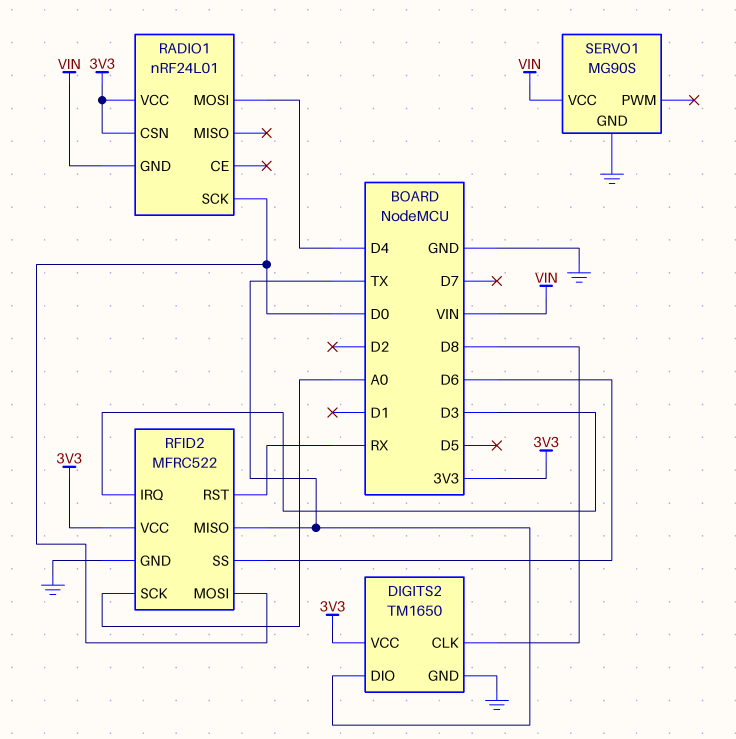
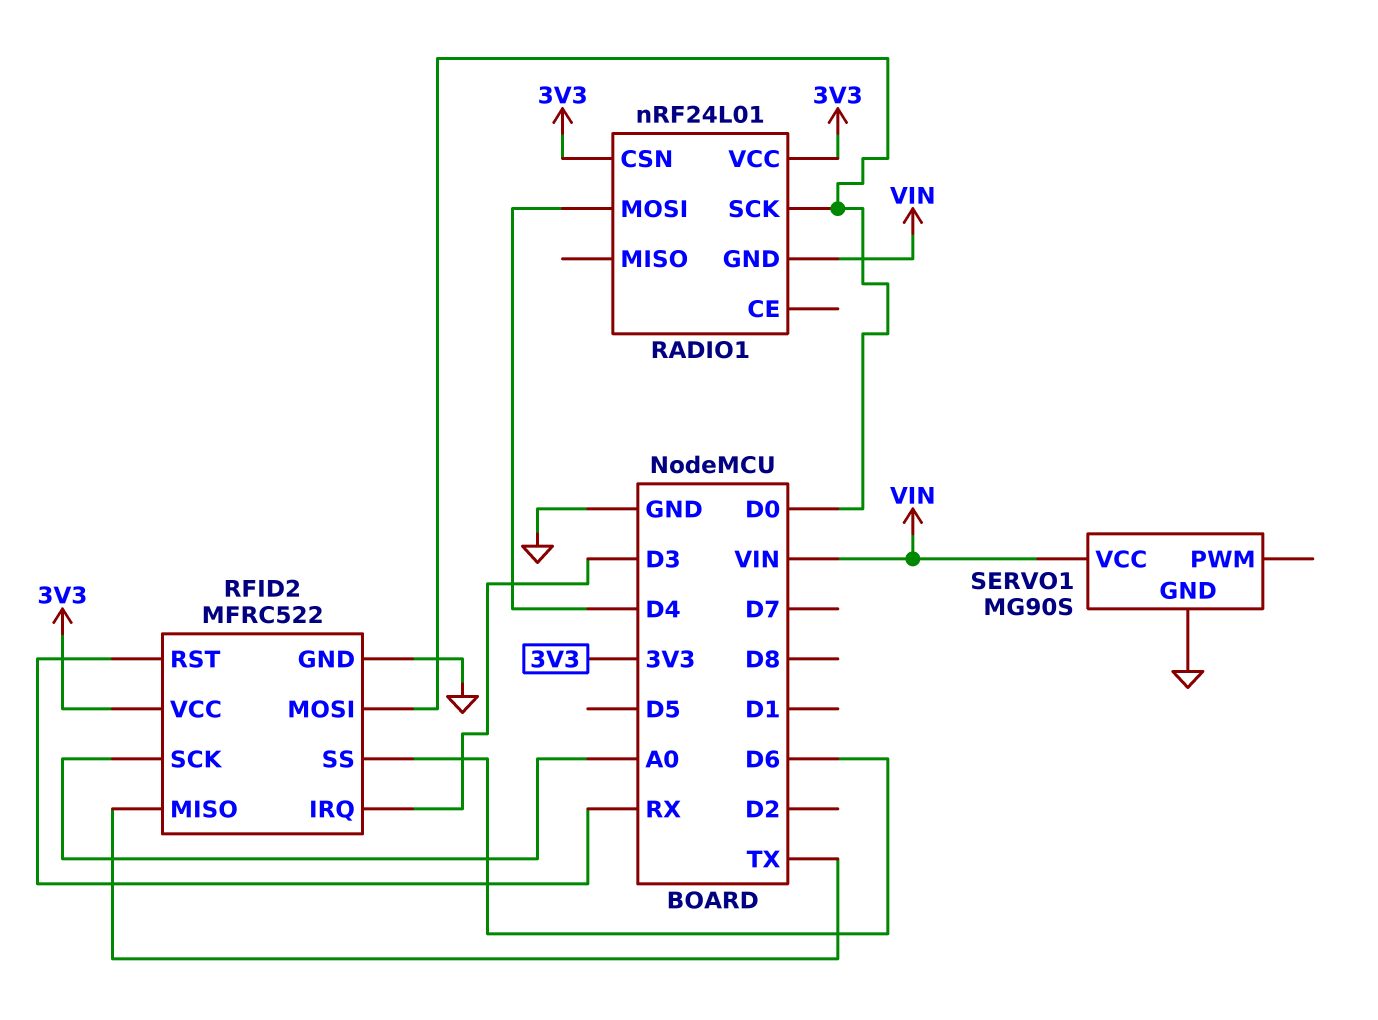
DIGITS2: TM1650 -> none
DIGITS2 pin CLK: D8 -> none
DIGITS2 pin DIO: TX -> none
DIGITS2 pin GND: GND -> none
DIGITS2 pin VCC: 3V3 -> none

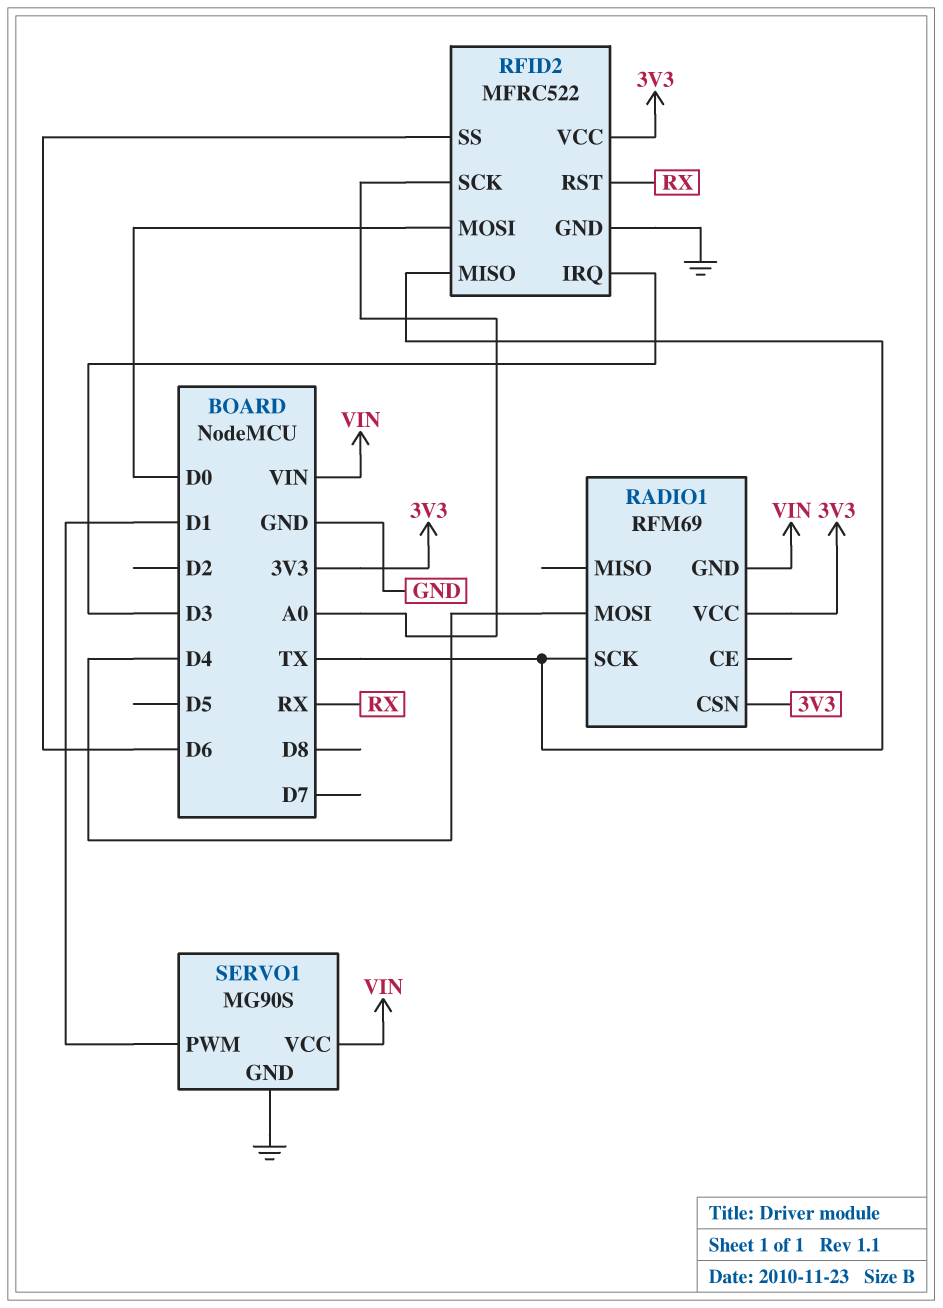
RADIO1: nRF24L01 -> RFM69
RADIO1 pin SCK: D0 -> TX
SERVO1 pin PWM: none -> D1

